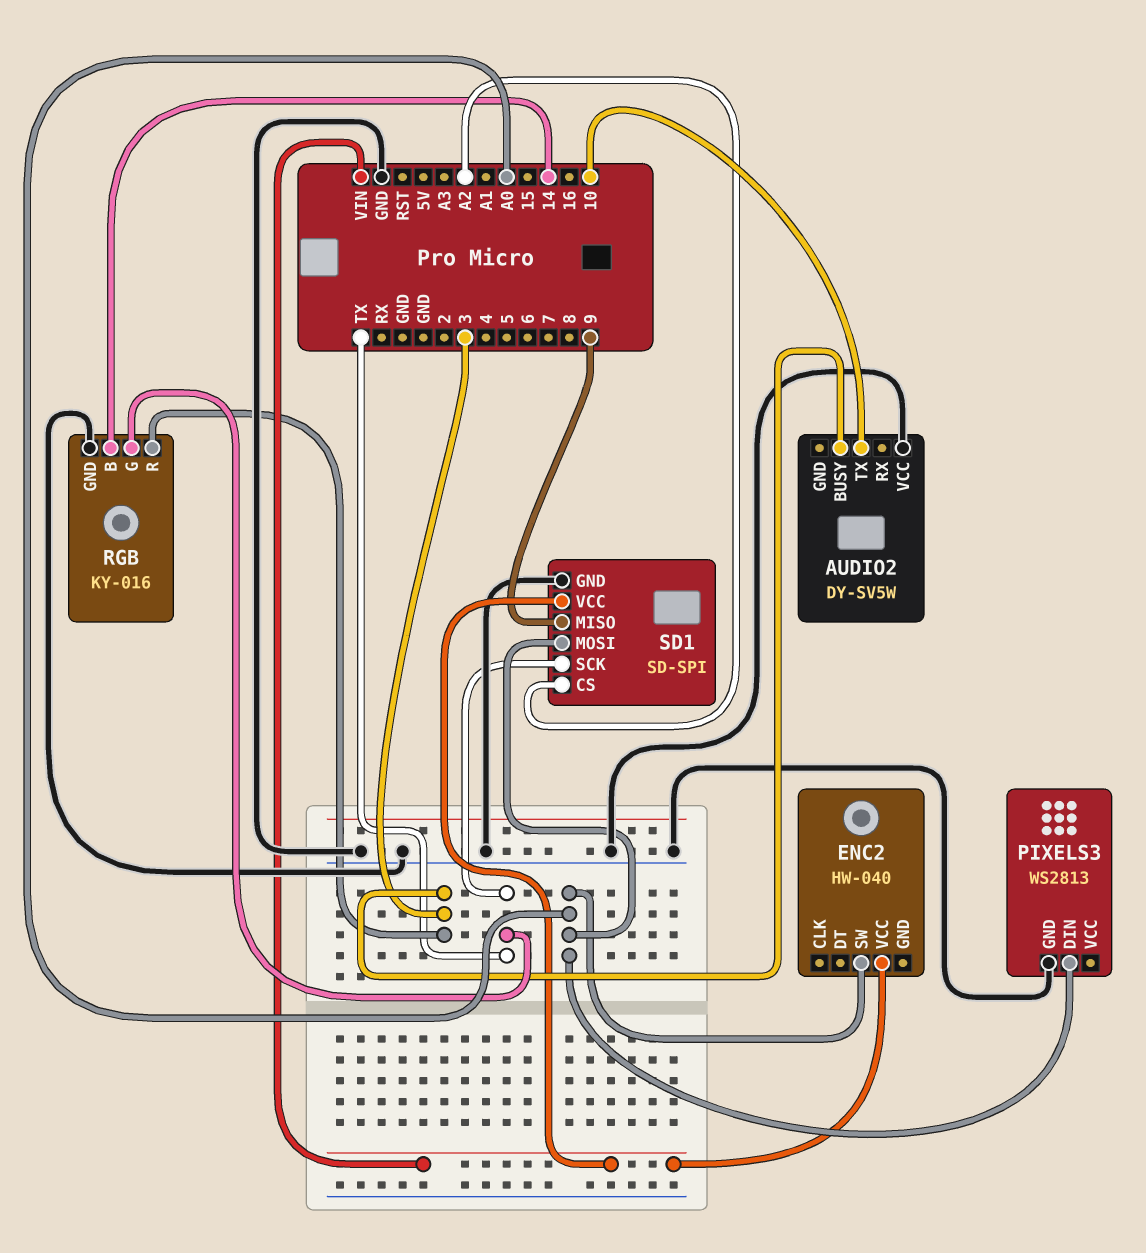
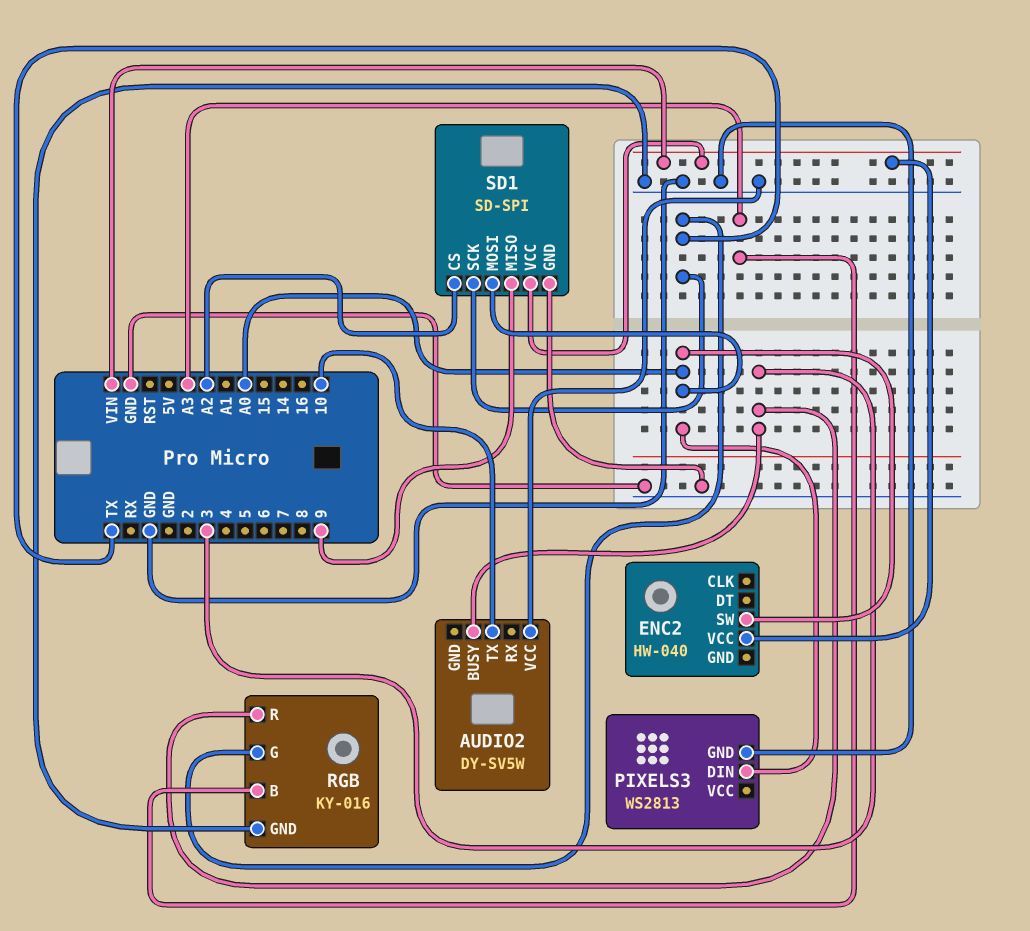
RGB pin B: 14 -> A3

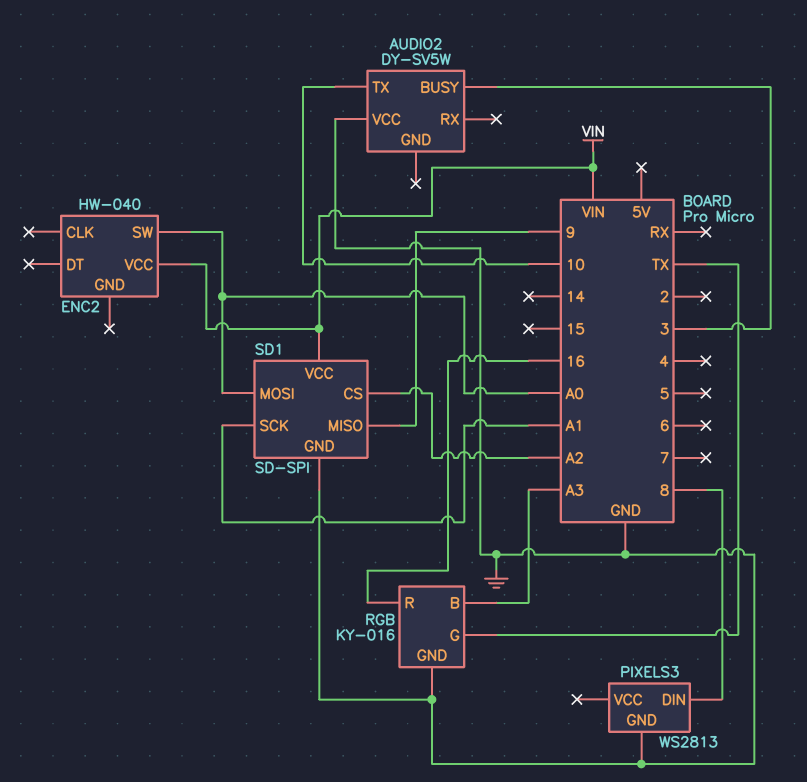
PIXELS3 pin DIN: A0 -> 8
RGB pin R: 3 -> 16
SD1 pin SCK: TX -> A1

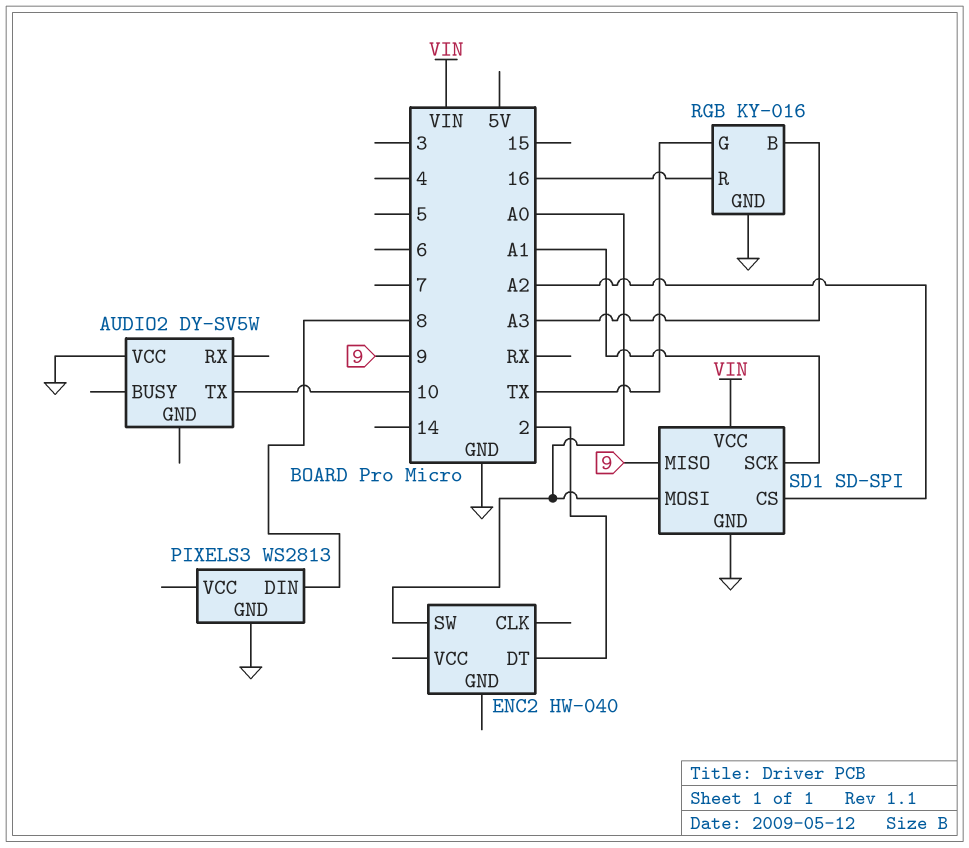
AUDIO2 pin BUSY: 3 -> none
ENC2 pin DT: none -> 2
ENC2 pin VCC: VIN -> none

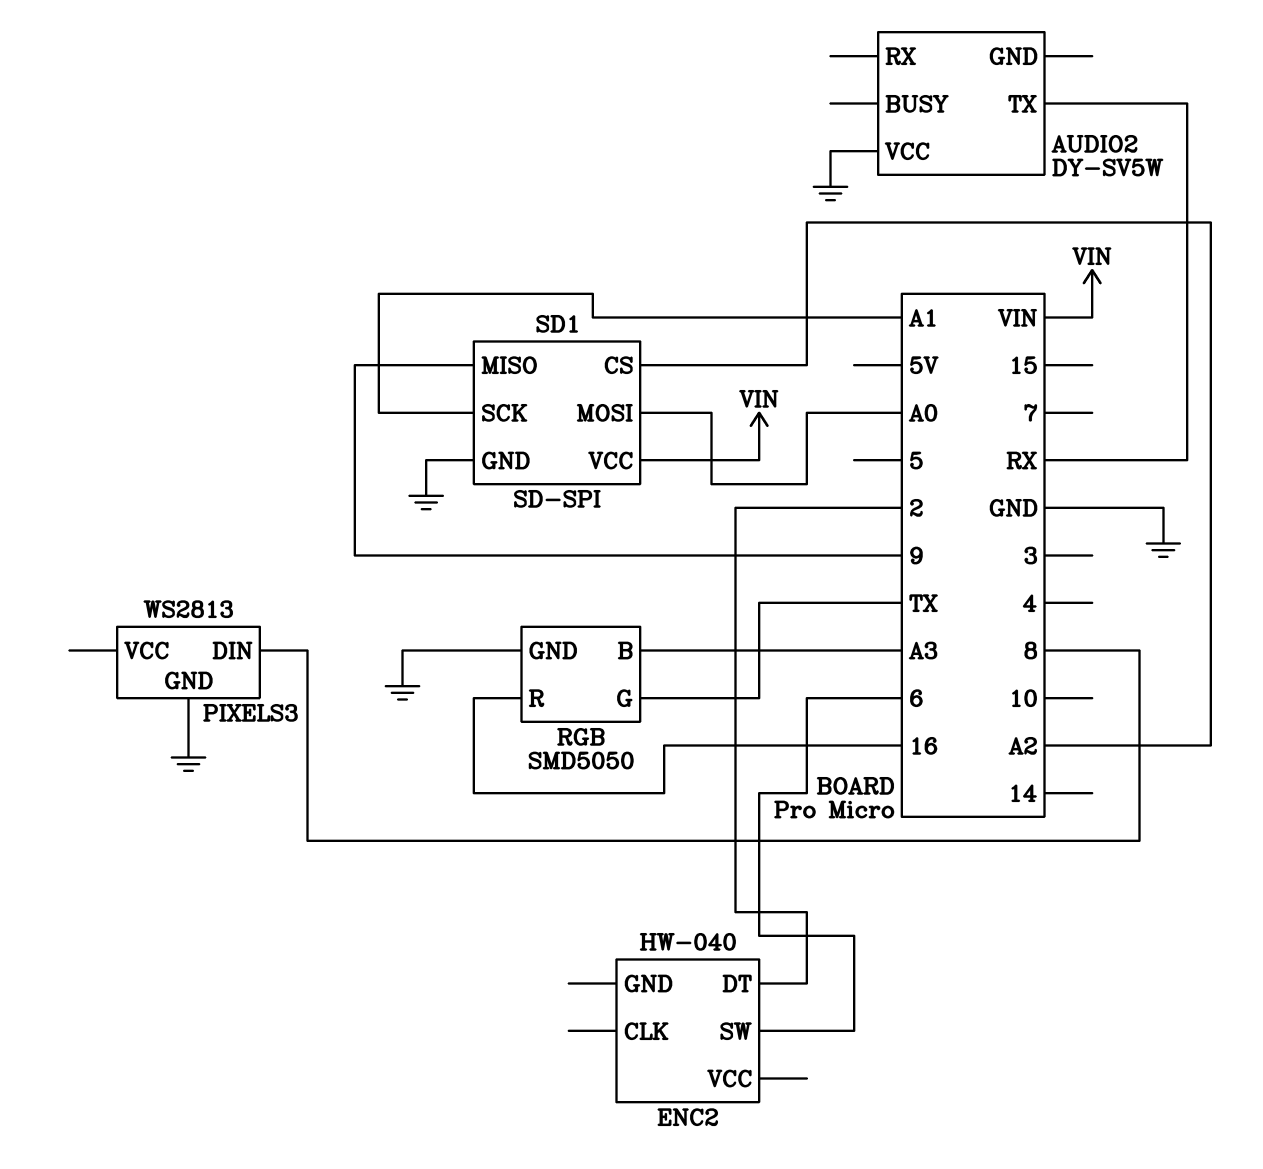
AUDIO2 pin TX: 10 -> RX
ENC2 pin SW: A0 -> 6
RGB: KY-016 -> SMD5050

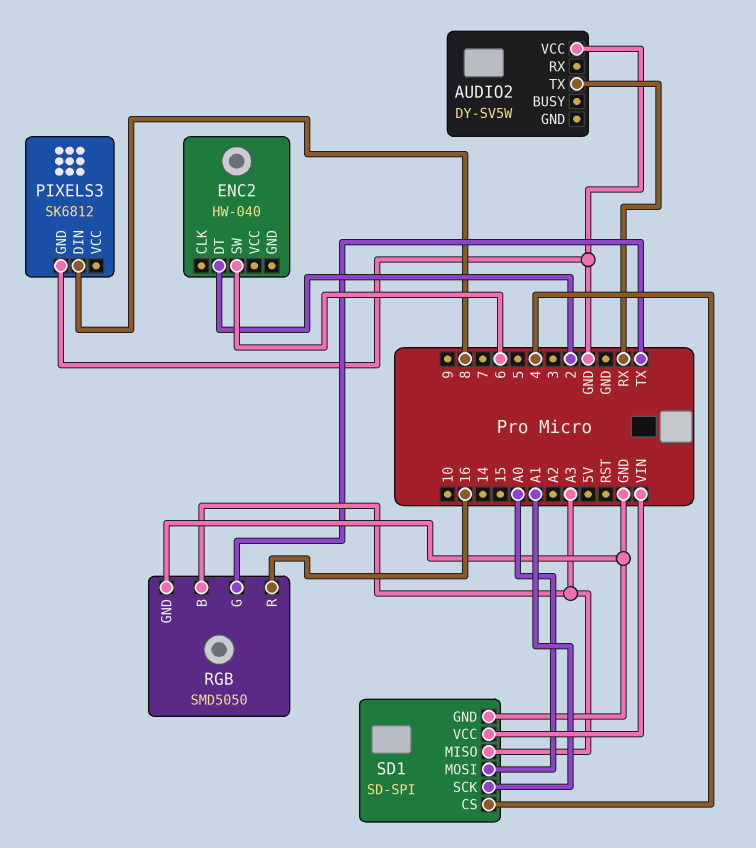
PIXELS3: WS2813 -> SK6812
SD1 pin CS: A2 -> 4
SD1 pin MISO: 9 -> A3

